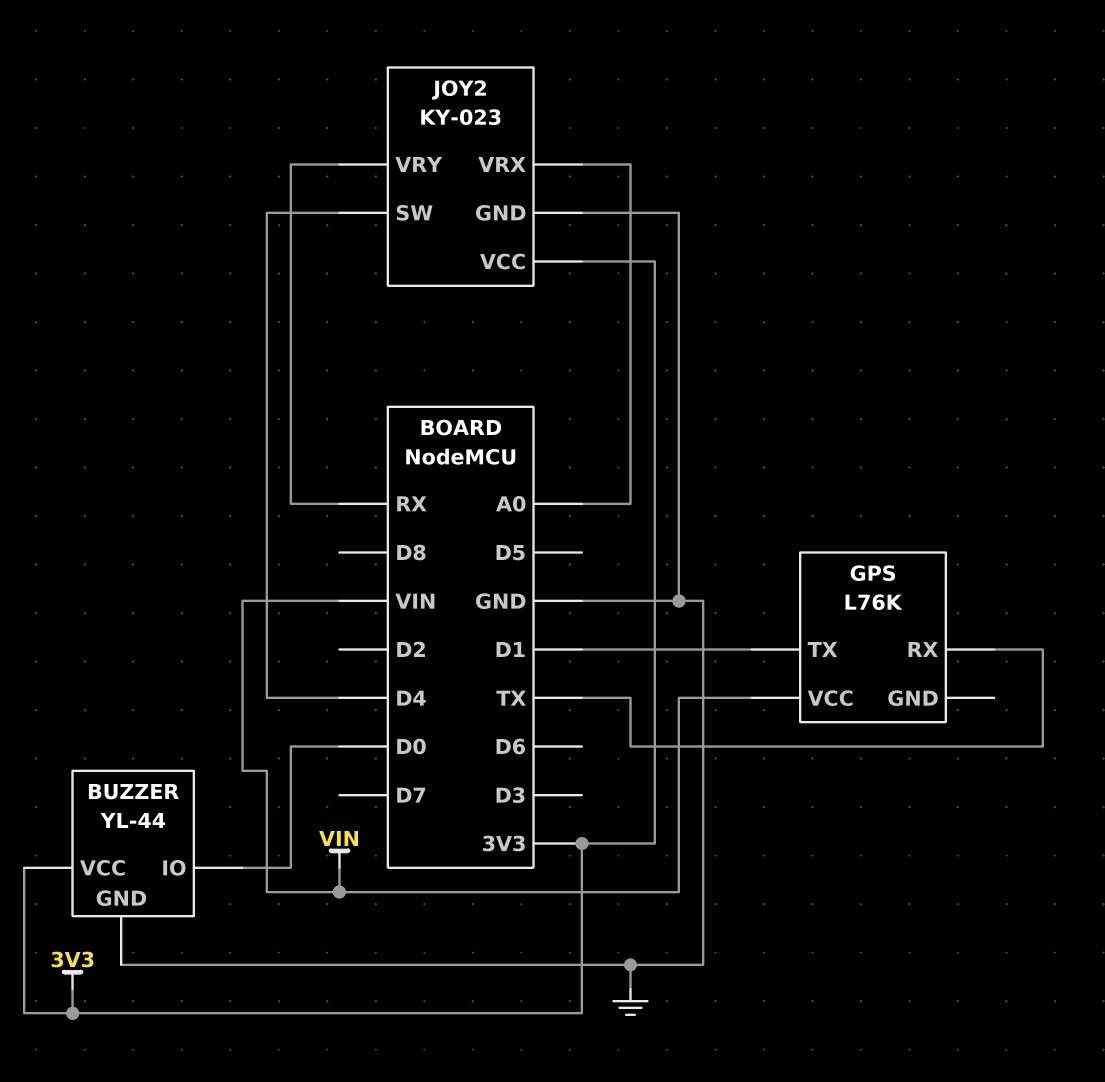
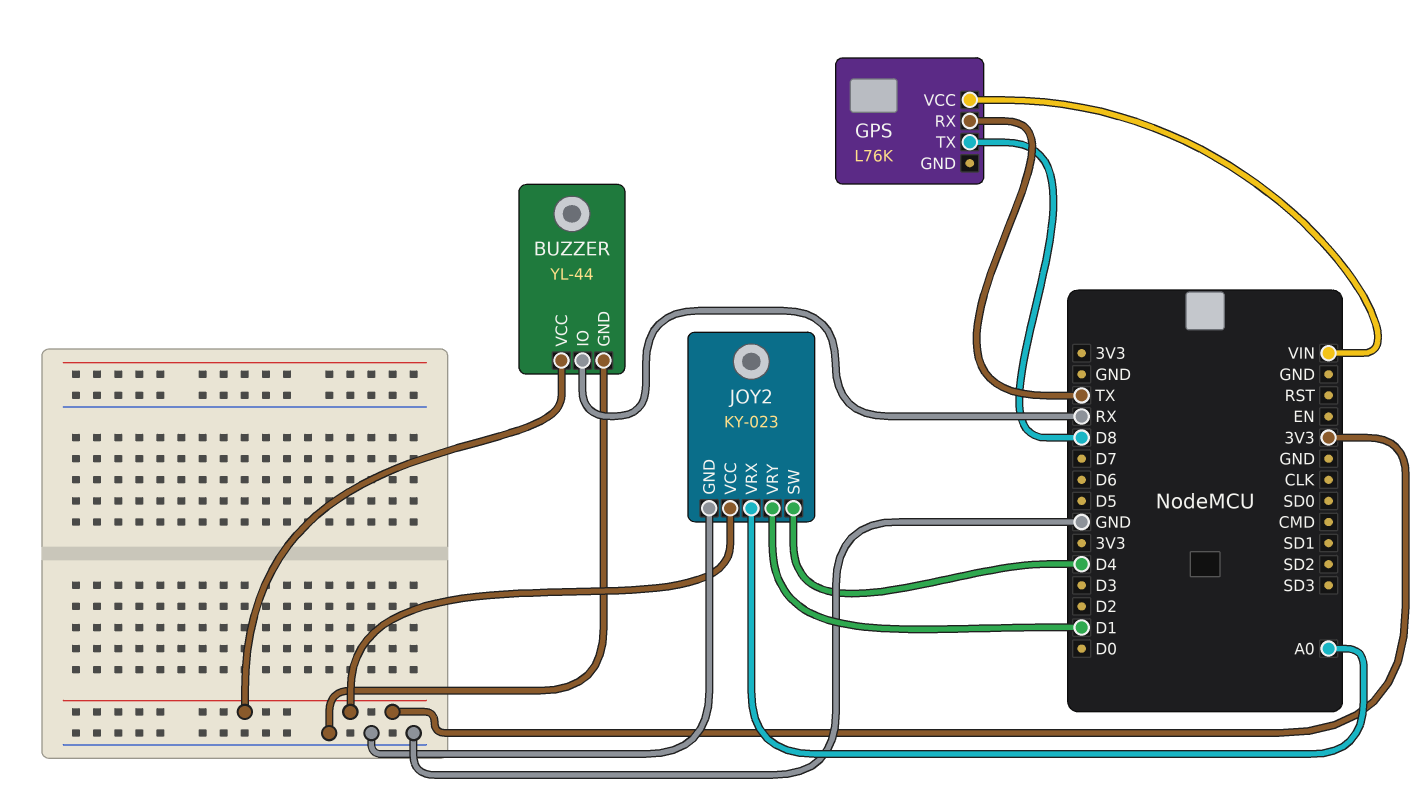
BUZZER pin IO: D0 -> RX
GPS pin TX: D1 -> D8
JOY2 pin VRY: RX -> D1

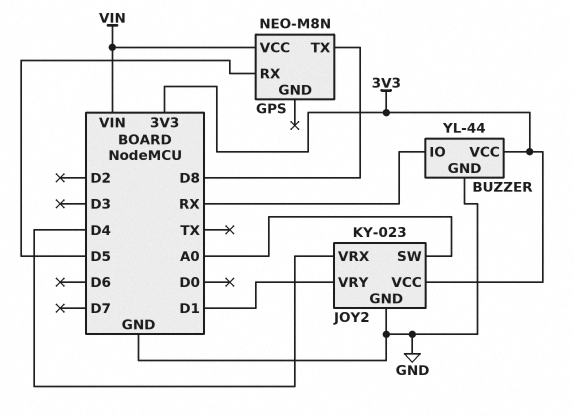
GPS: L76K -> NEO-M8N
GPS pin RX: TX -> D5
JOY2 pin SW: D4 -> A0
JOY2 pin VRX: A0 -> D4

